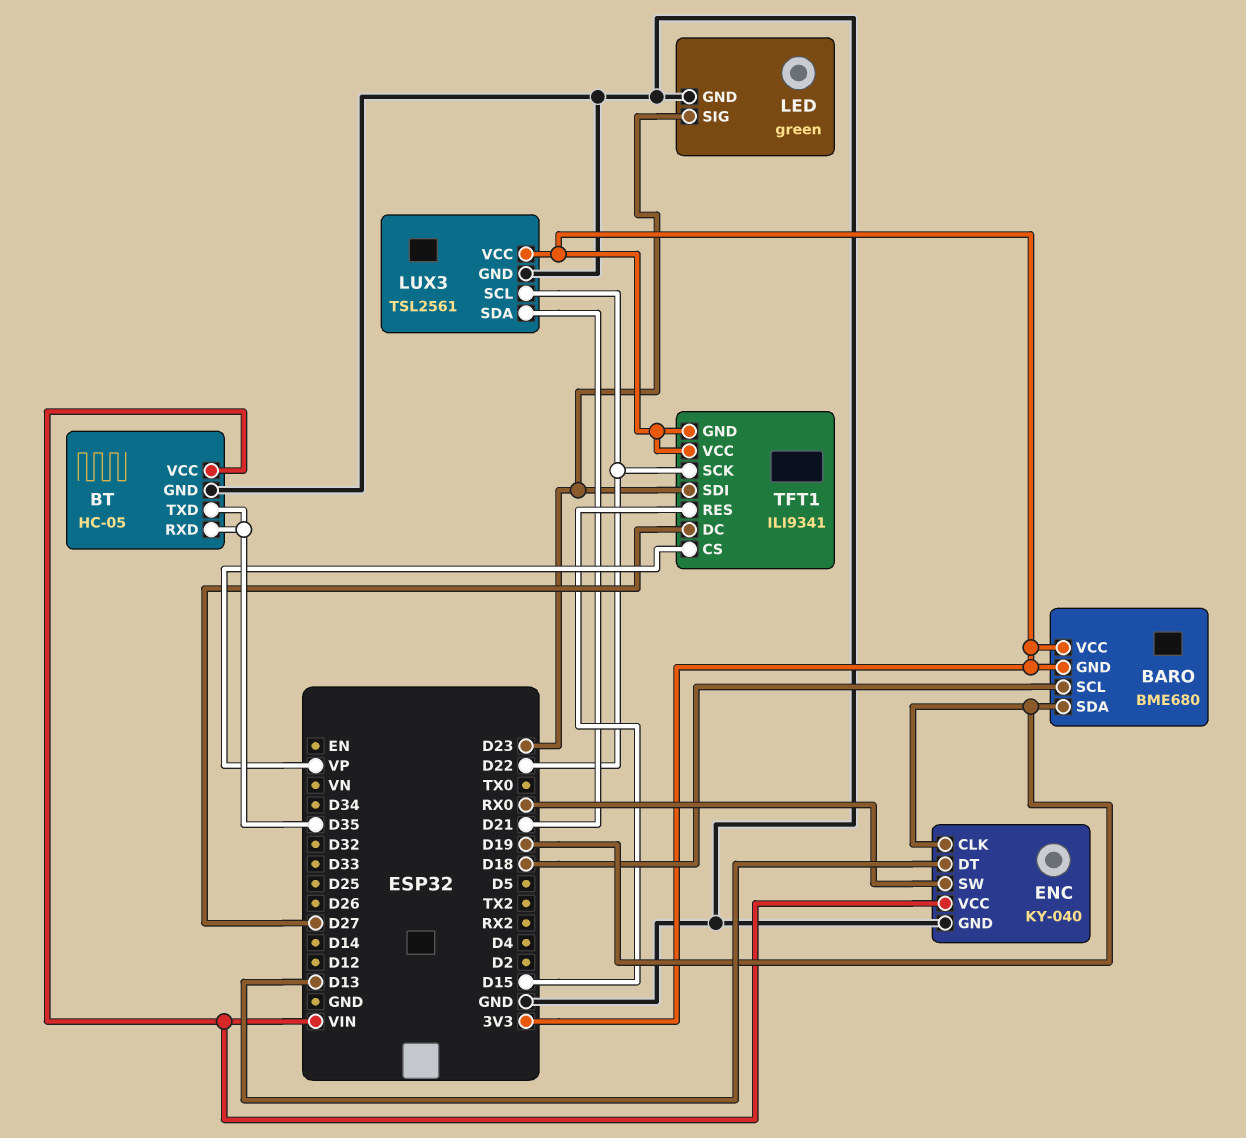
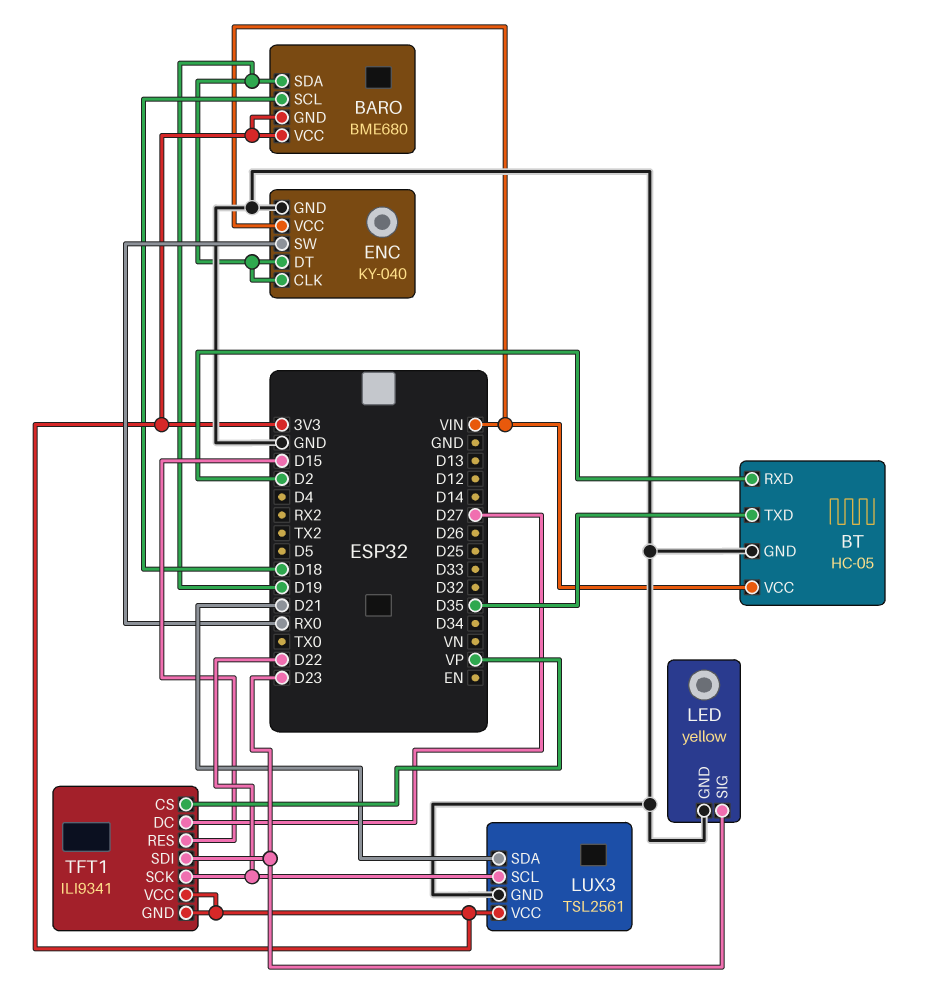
BT pin RXD: D35 -> D2
ENC pin DT: D13 -> D19
LED: green -> yellow

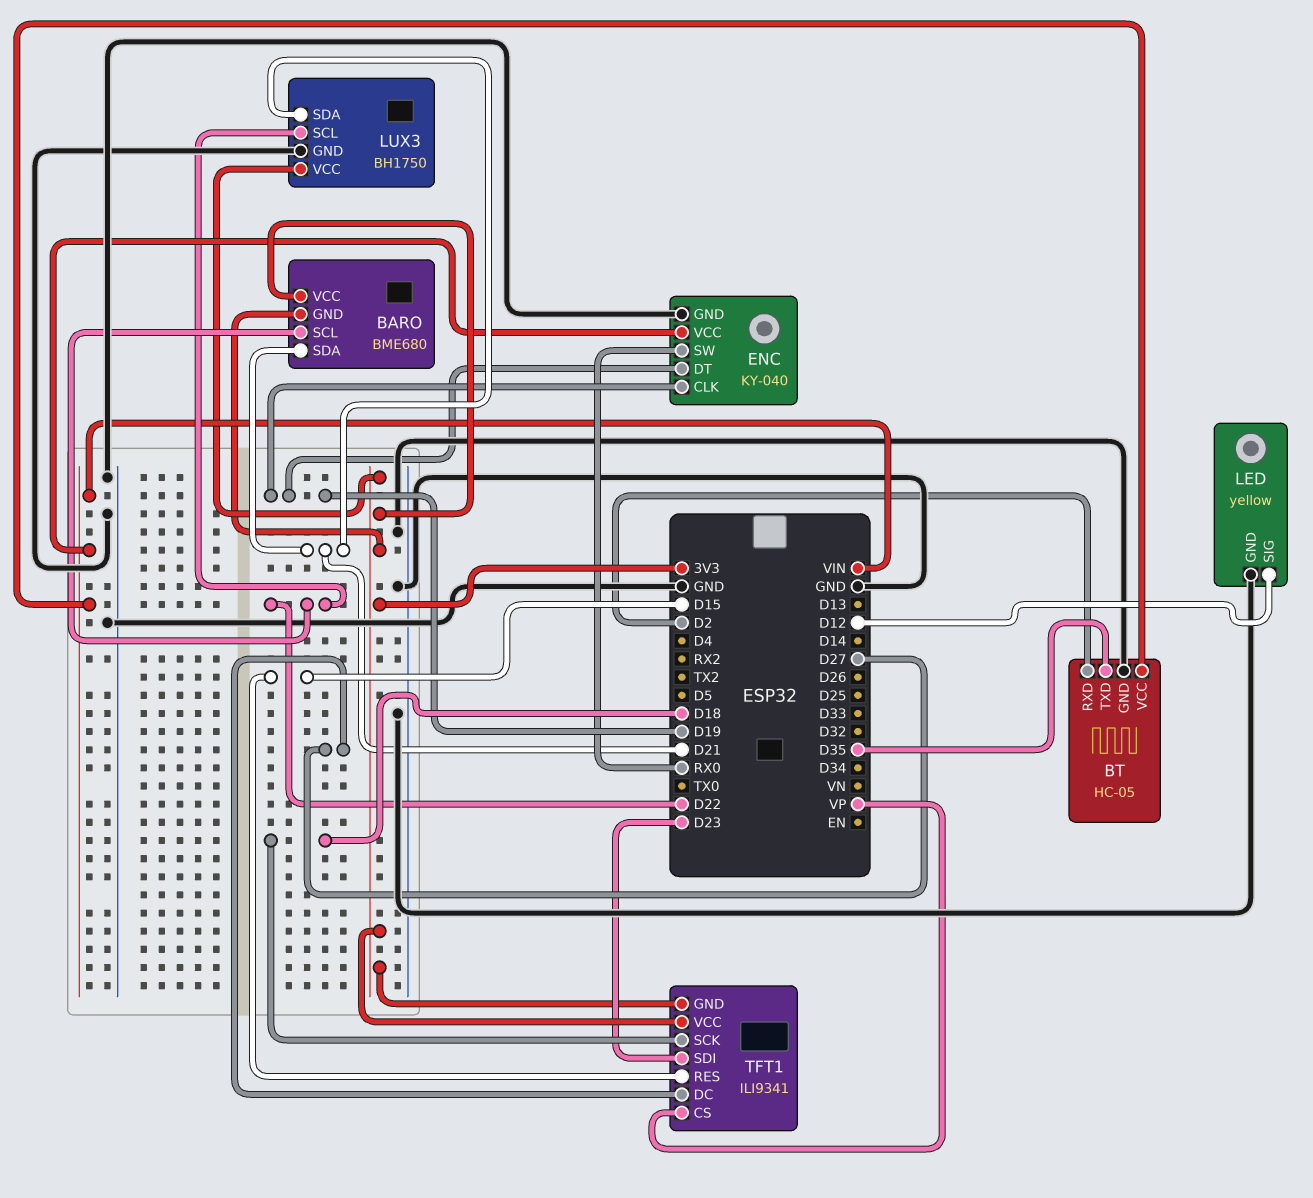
BARO pin SCL: D18 -> D22
BARO pin SDA: D19 -> D21
LED pin SIG: D23 -> D12
LUX3: TSL2561 -> BH1750
TFT1 pin SCK: D22 -> D18

